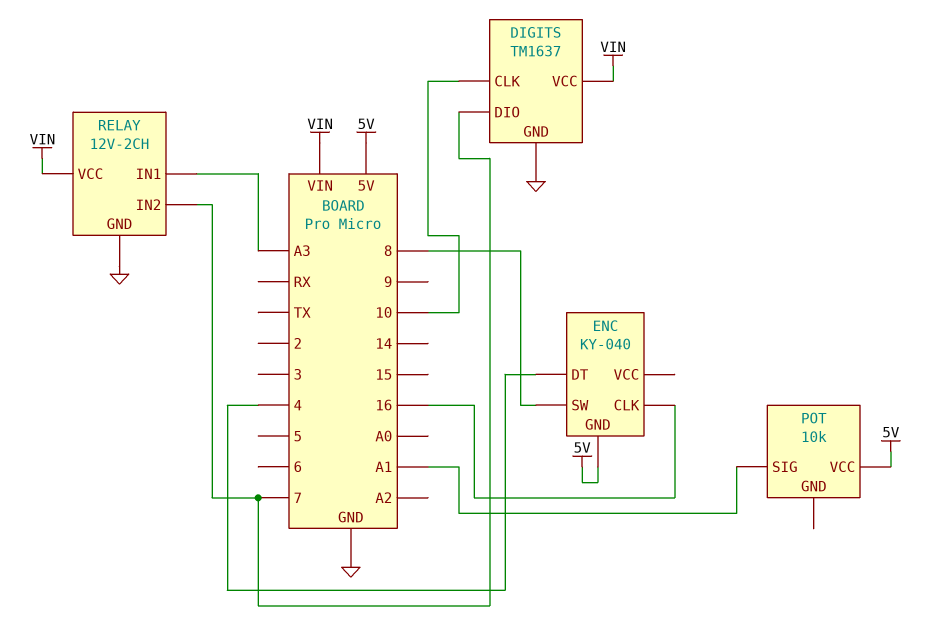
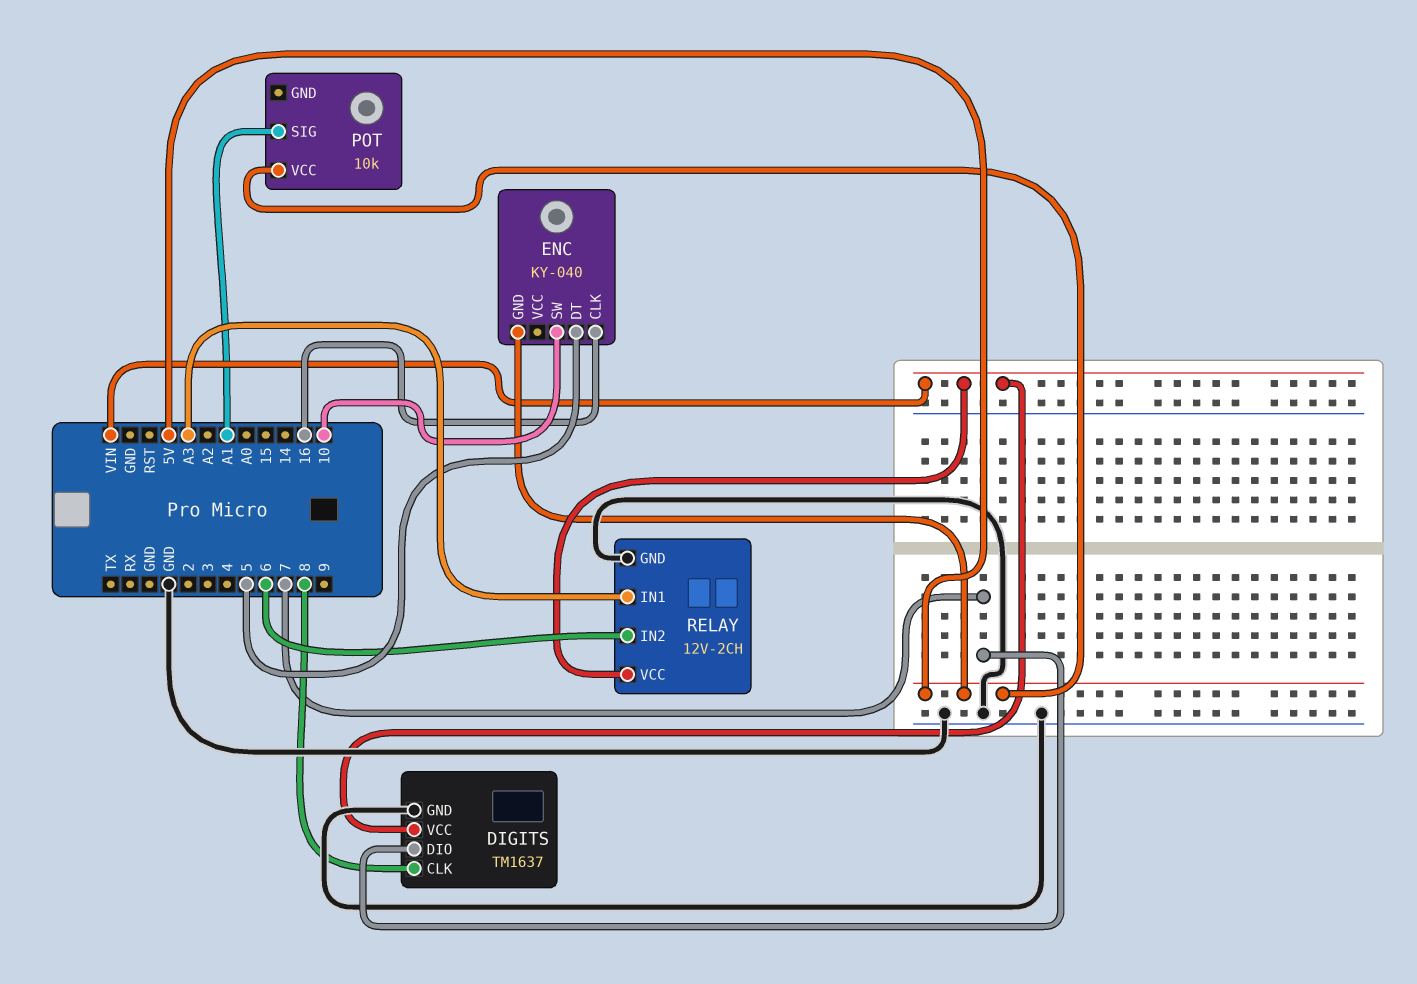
DIGITS pin CLK: 10 -> 8
ENC pin DT: 4 -> 5
ENC pin SW: 8 -> 10
RELAY pin IN2: 7 -> 6

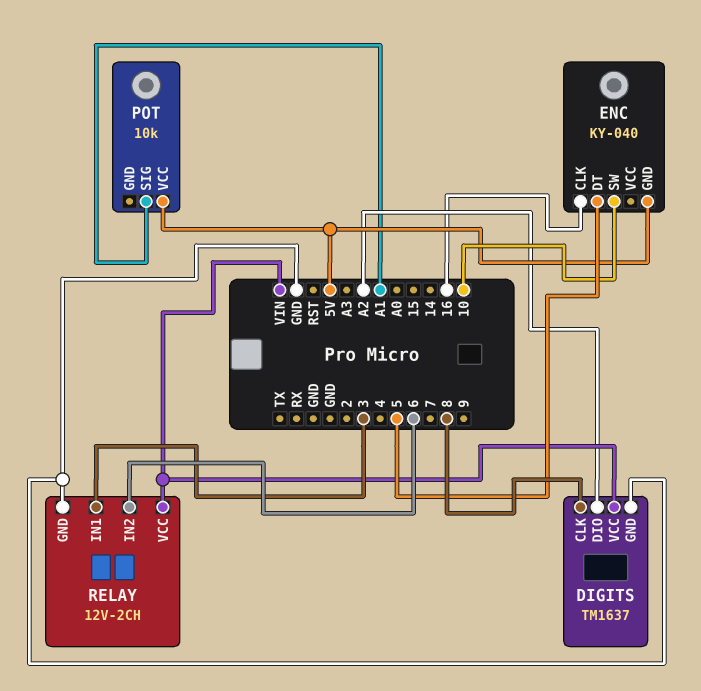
DIGITS pin DIO: 7 -> A2
RELAY pin IN1: A3 -> 3

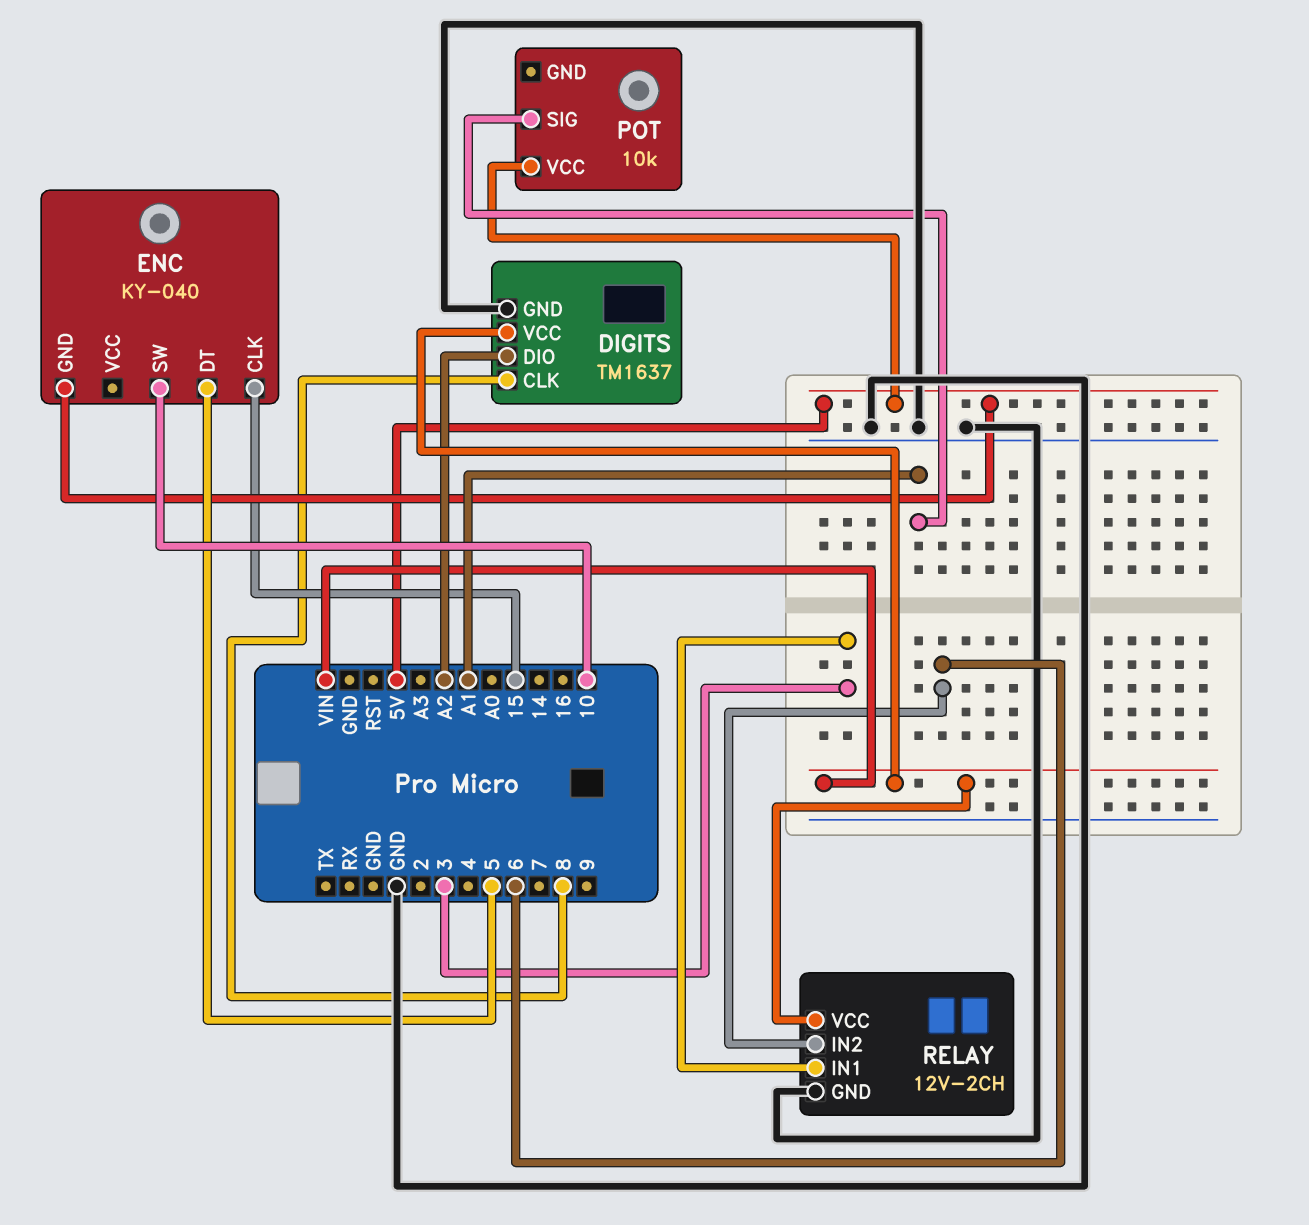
ENC pin CLK: 16 -> 15

